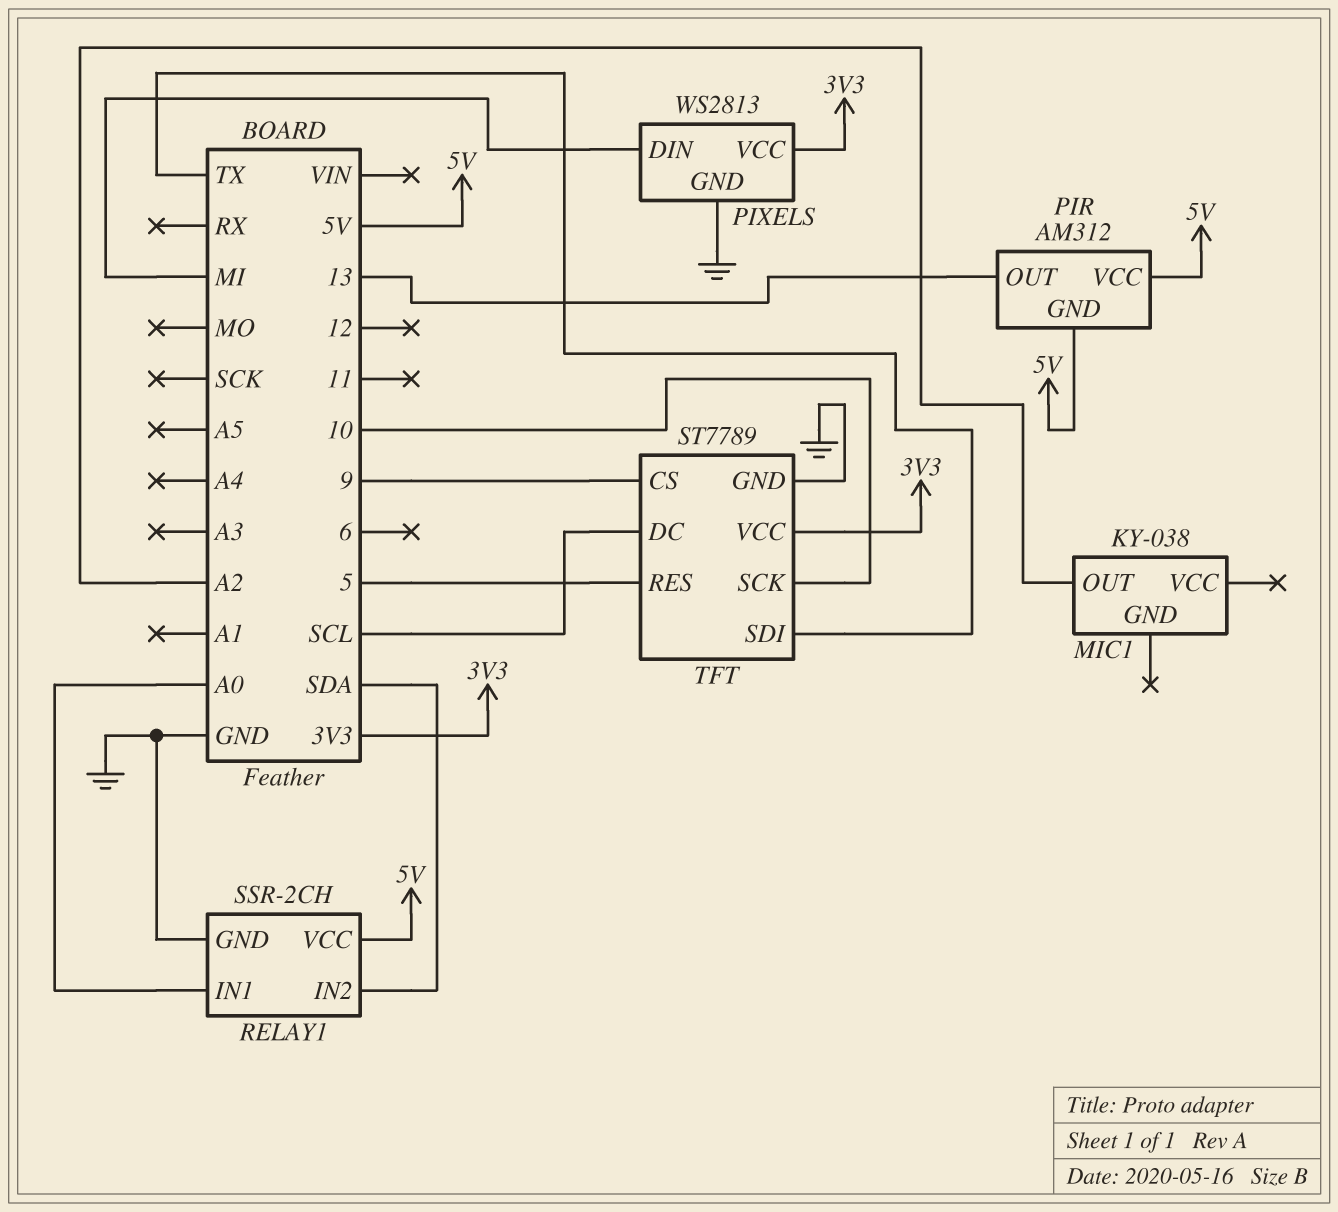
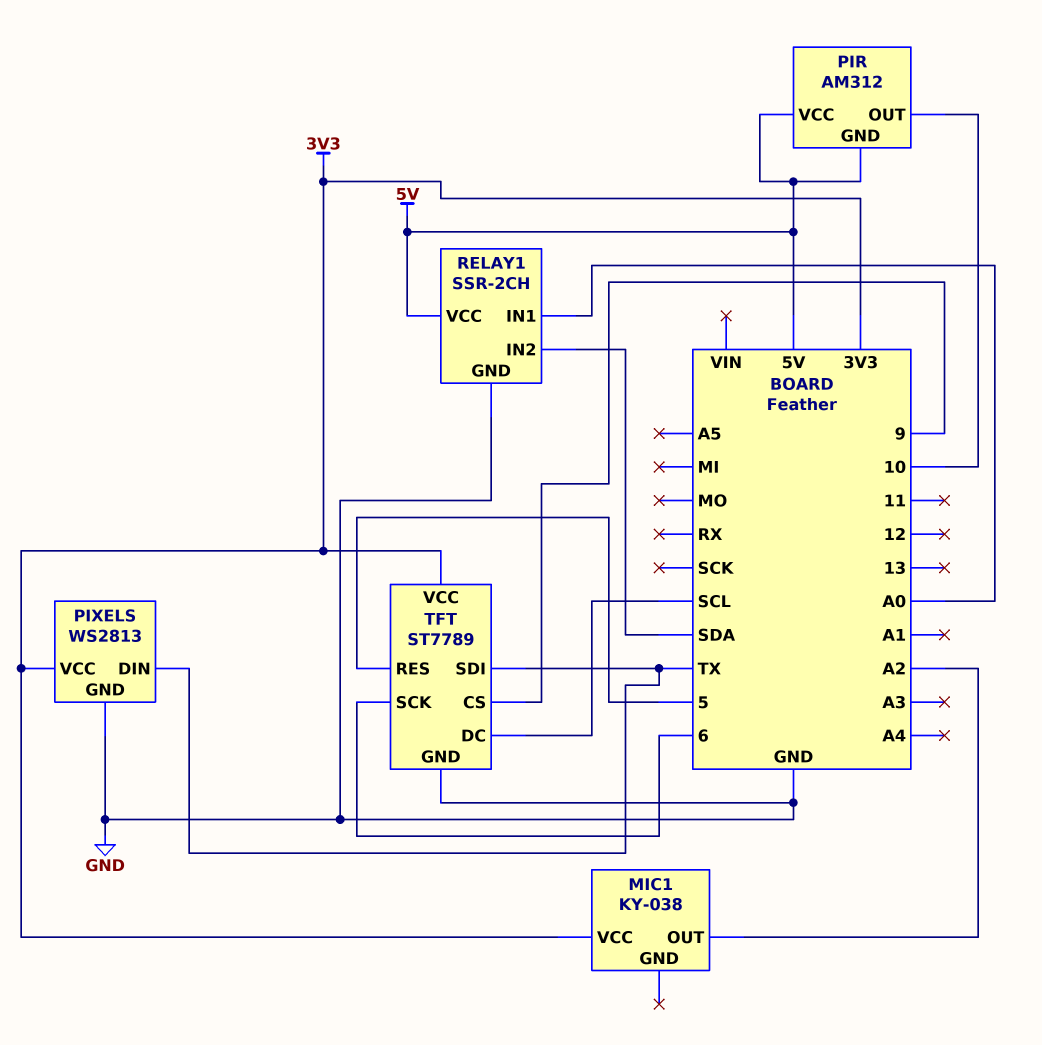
MIC1 pin VCC: none -> 3V3
PIR pin OUT: 13 -> 10
PIXELS pin DIN: MI -> TX
TFT pin SCK: 10 -> 6

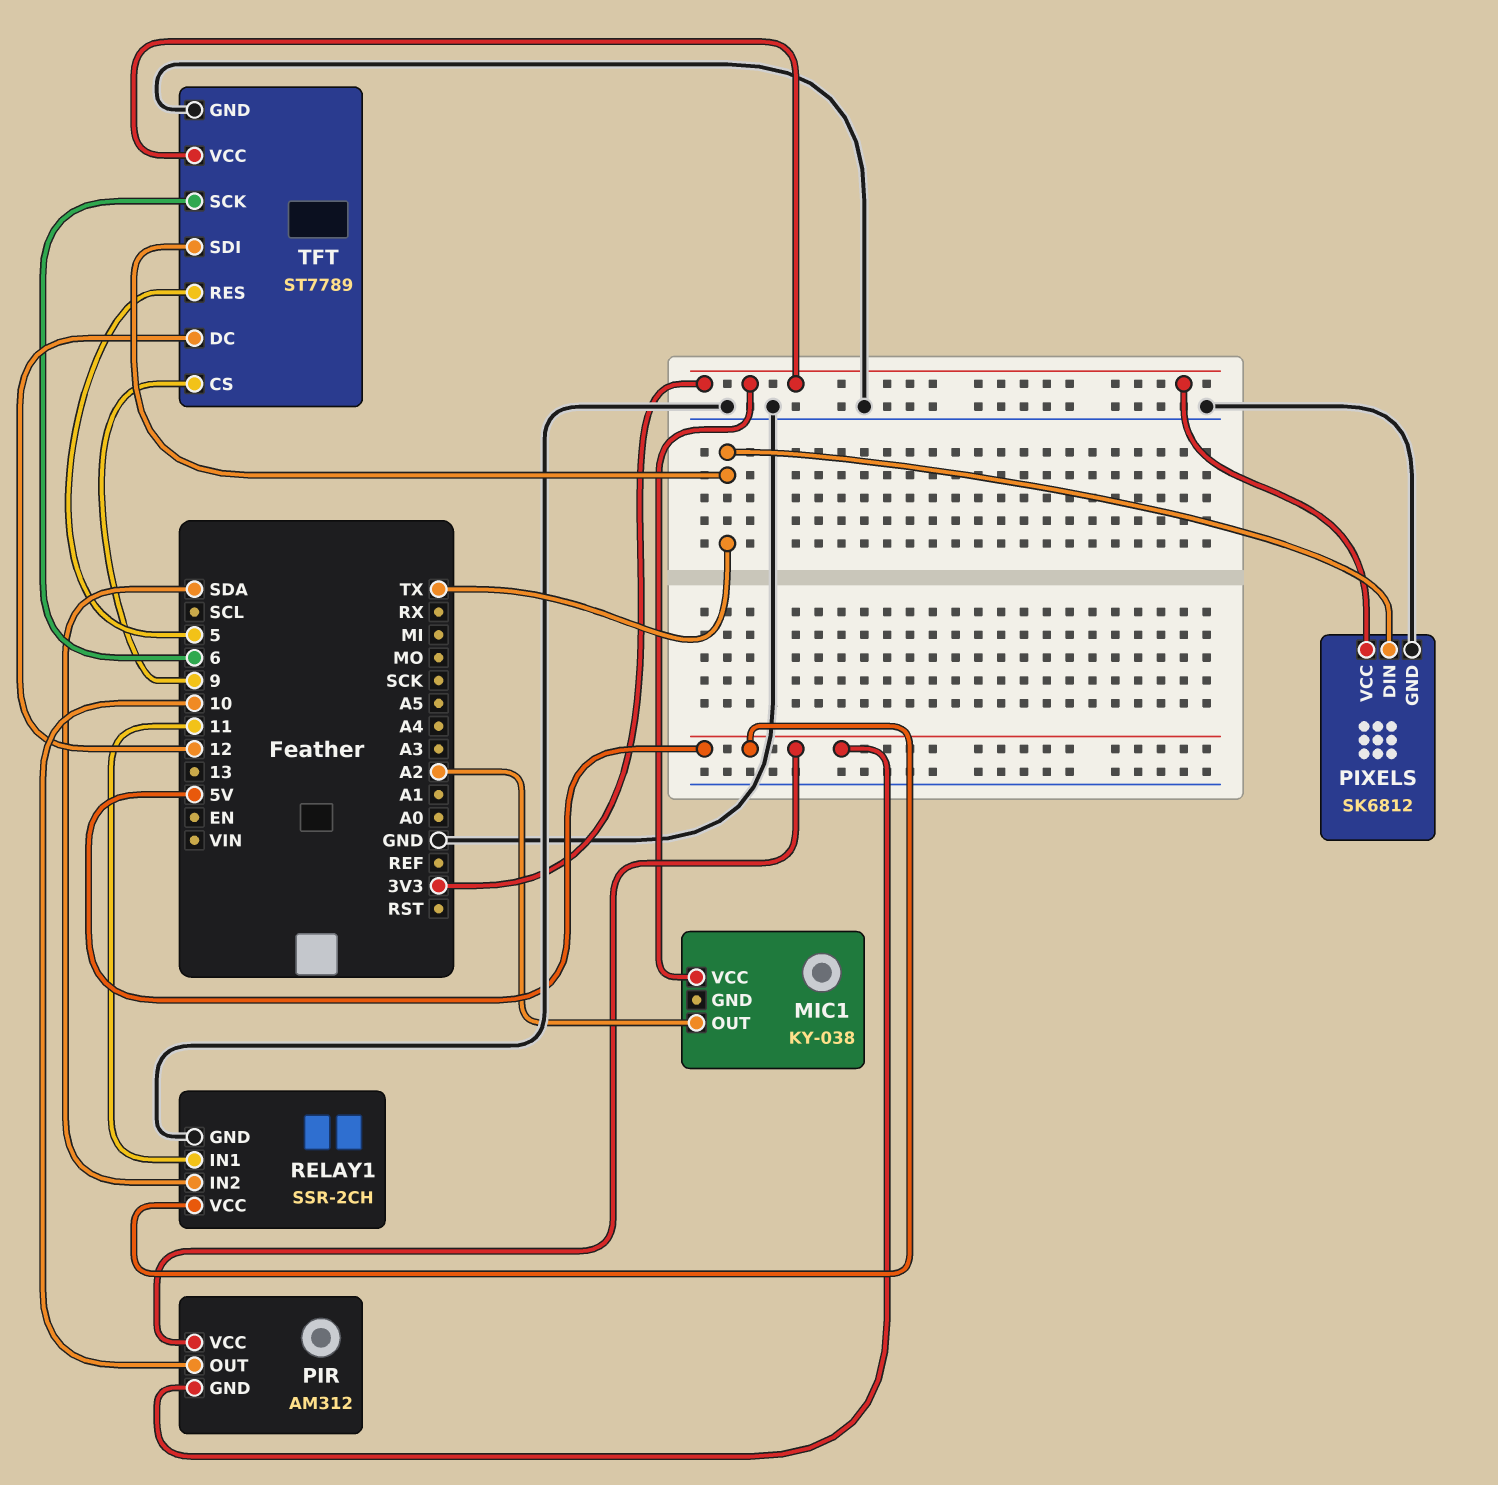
PIXELS: WS2813 -> SK6812
RELAY1 pin IN1: A0 -> 11
TFT pin DC: SCL -> 12

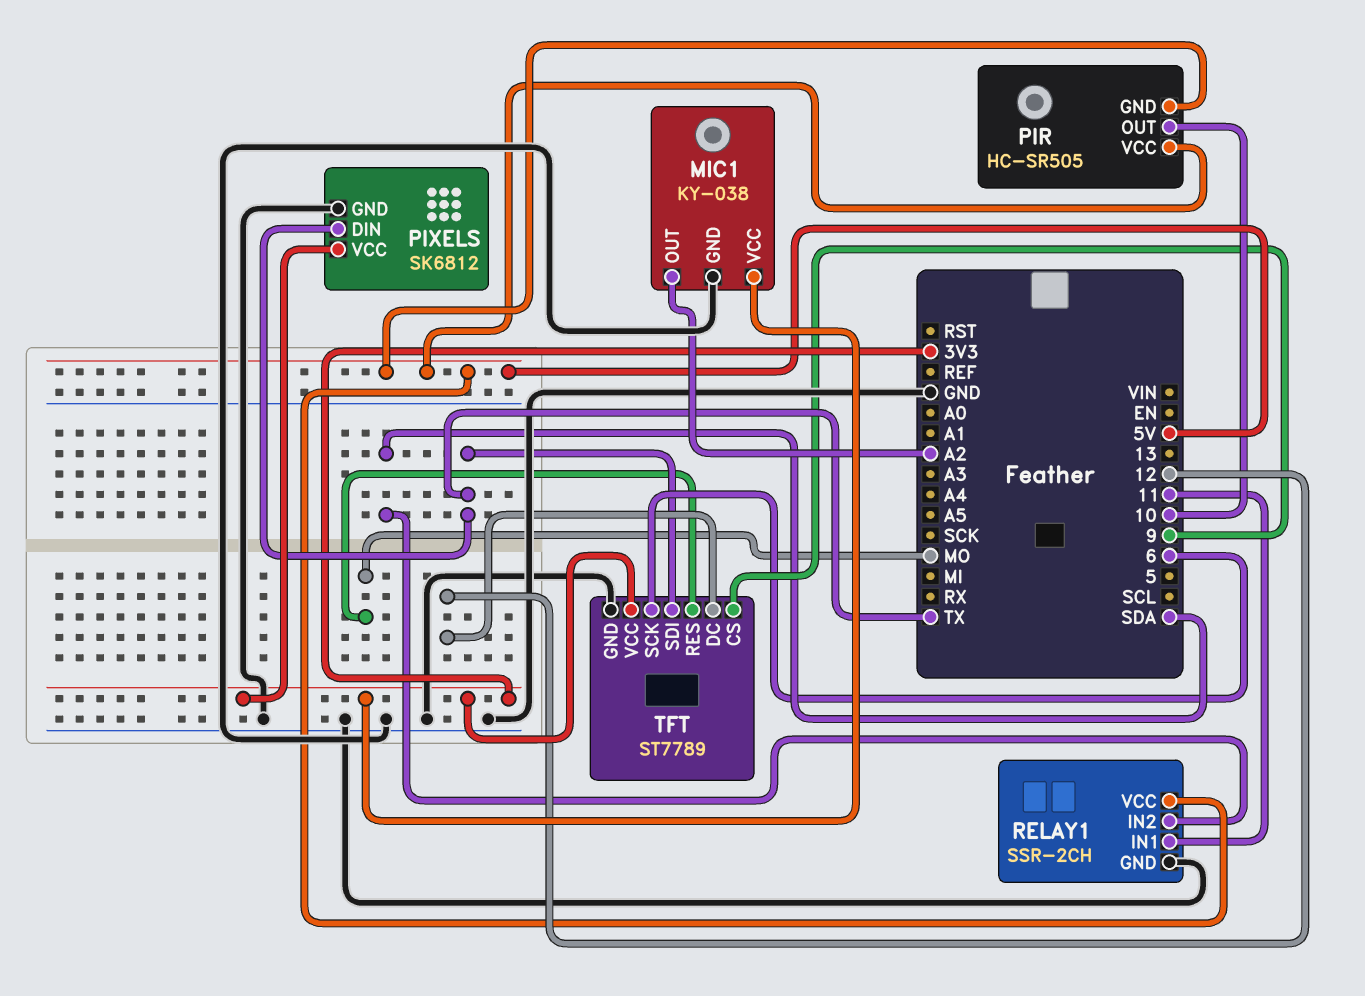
MIC1 pin GND: none -> GND
PIR: AM312 -> HC-SR505
TFT pin RES: 5 -> MO

